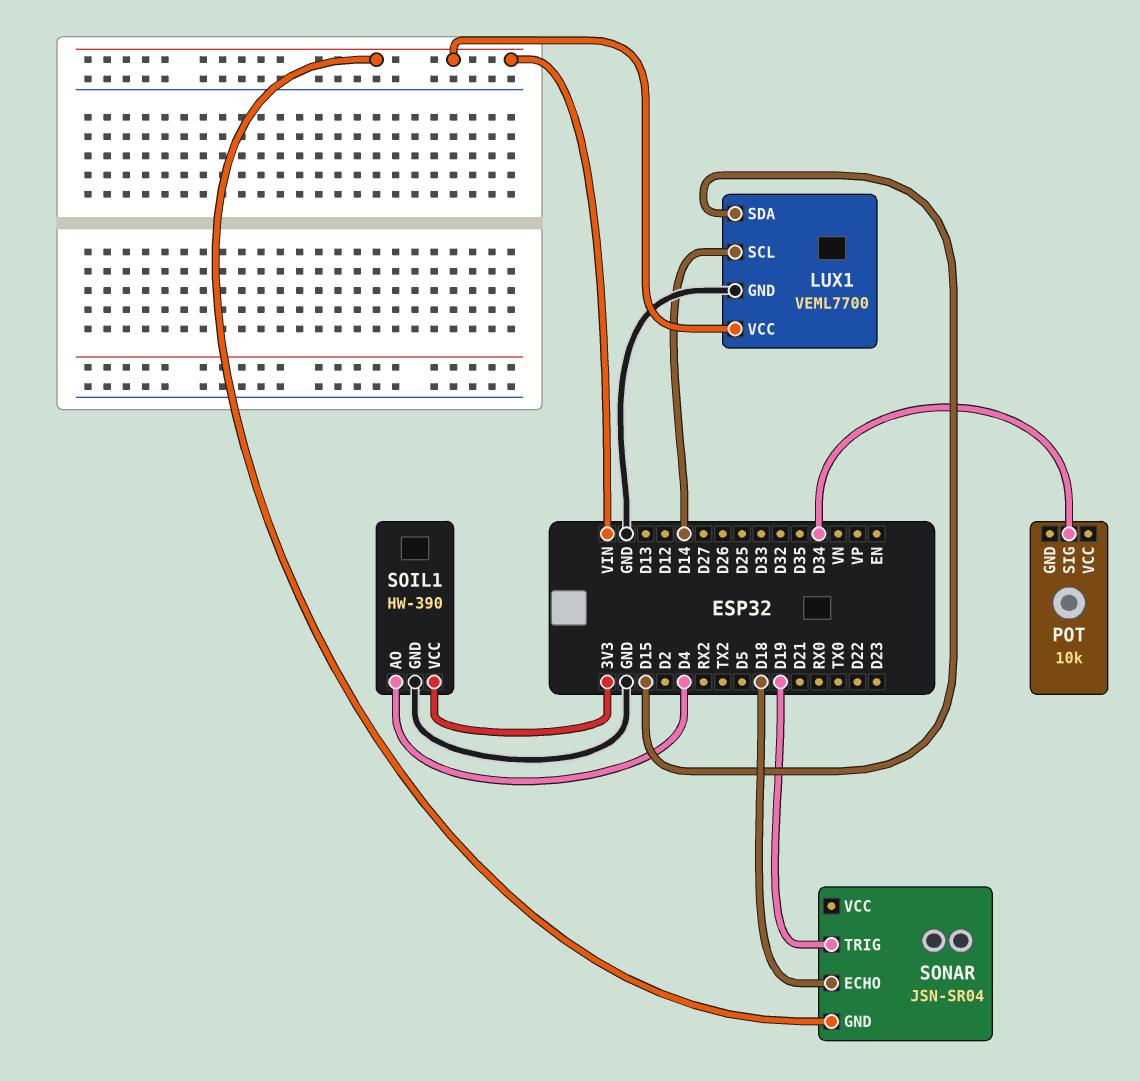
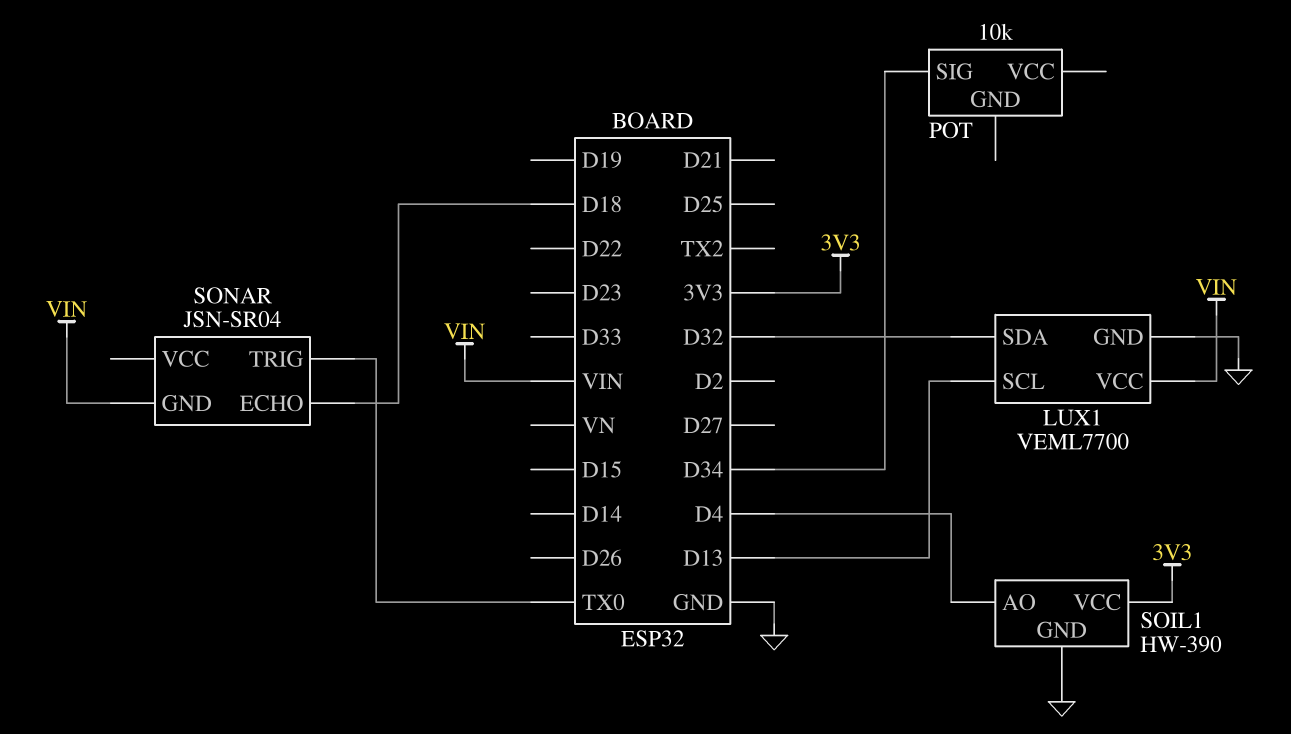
LUX1 pin SCL: D14 -> D13
LUX1 pin SDA: D15 -> D32
SONAR pin TRIG: D19 -> TX0

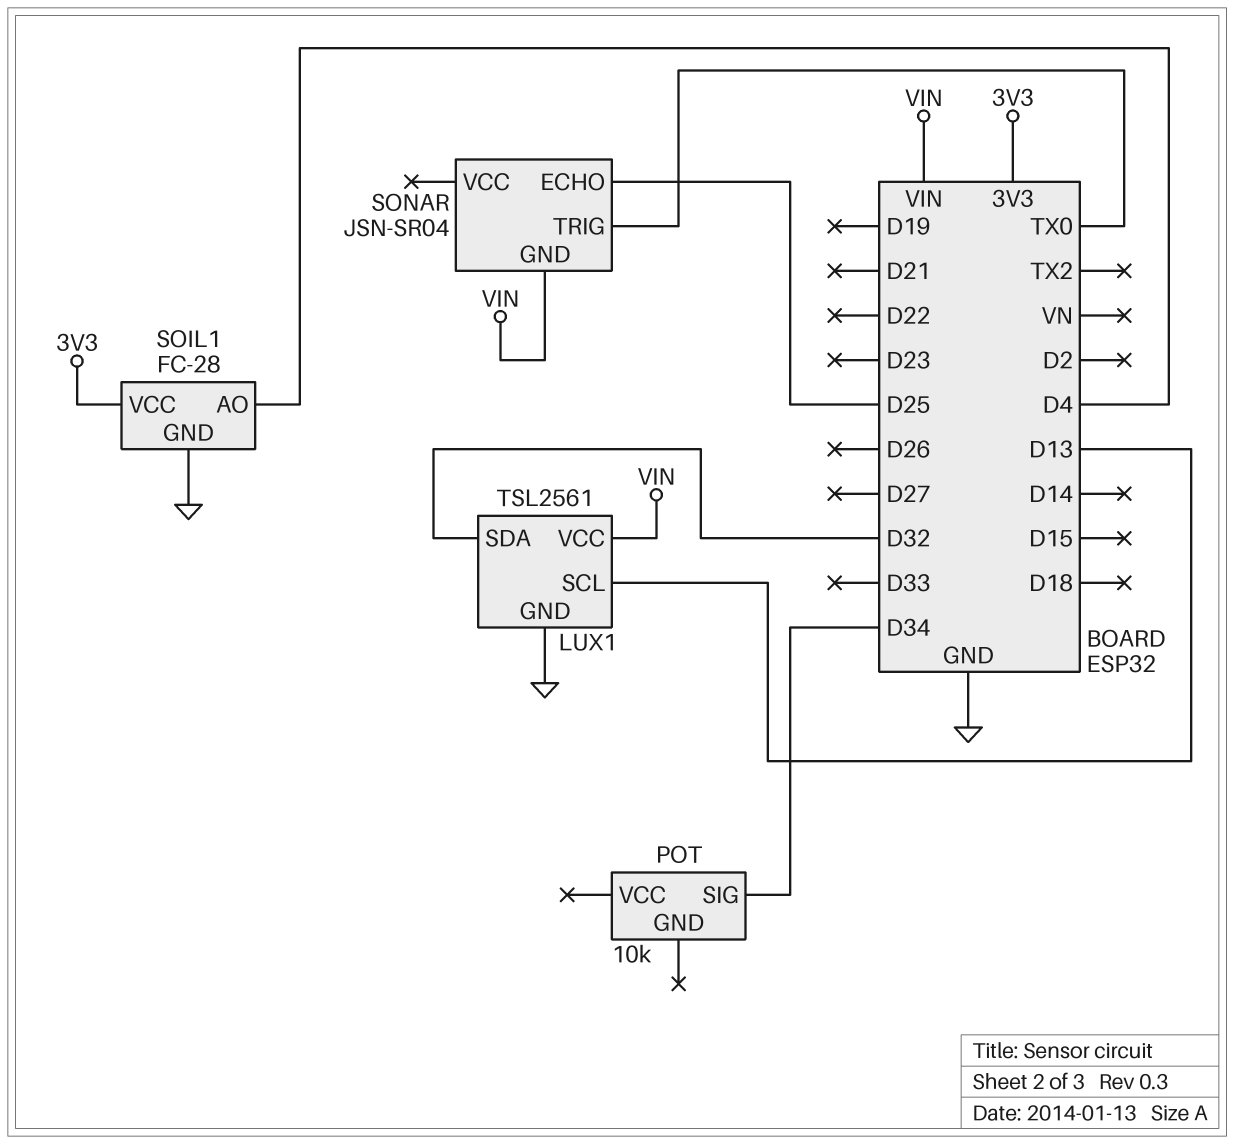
LUX1: VEML7700 -> TSL2561
SOIL1: HW-390 -> FC-28
SONAR pin ECHO: D18 -> D25

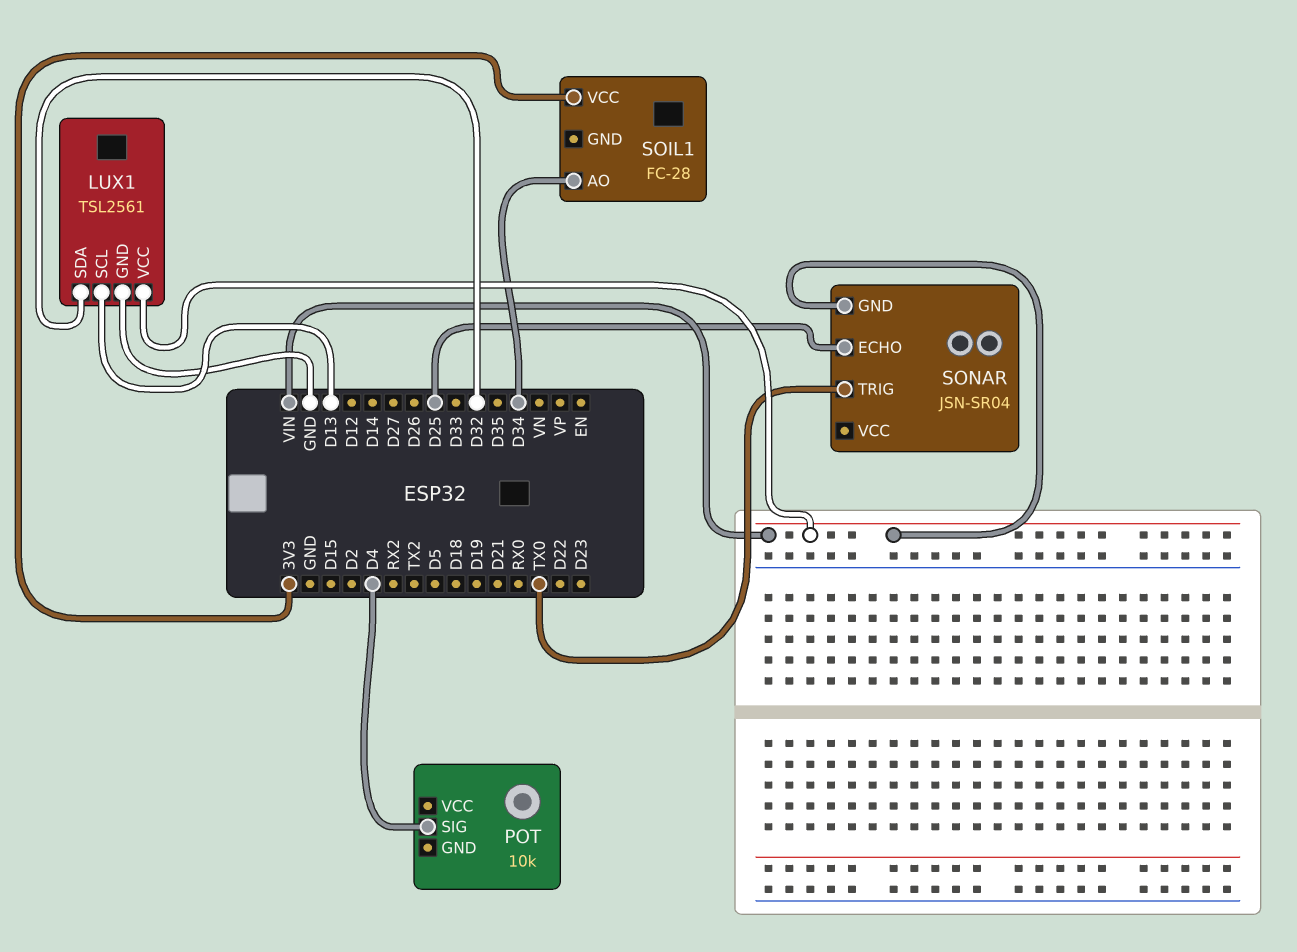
POT pin SIG: D34 -> D4
SOIL1 pin AO: D4 -> D34
SOIL1 pin GND: GND -> none

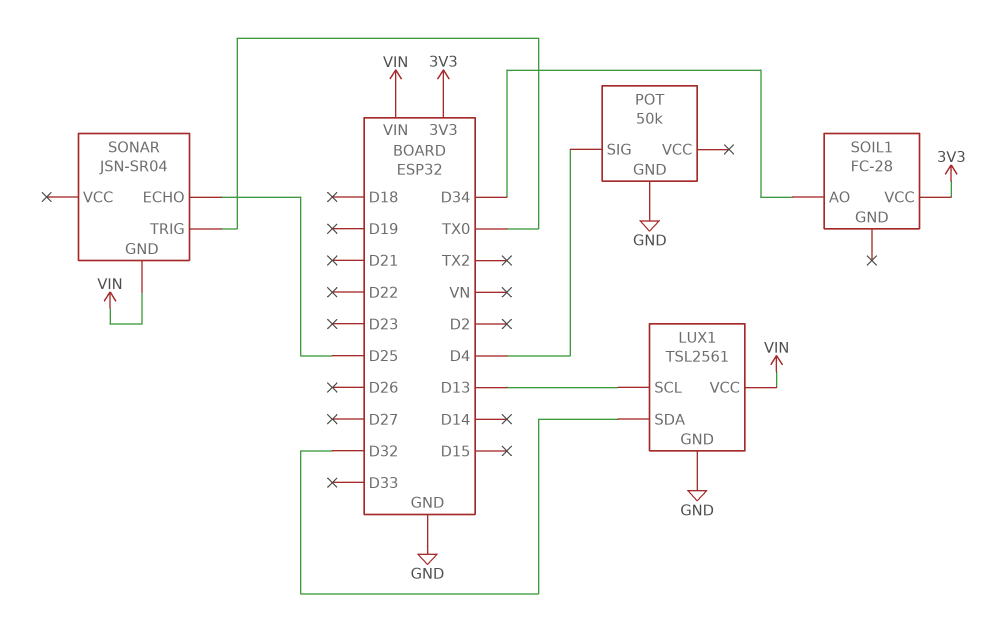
POT: 10k -> 50k
POT pin GND: none -> GND

